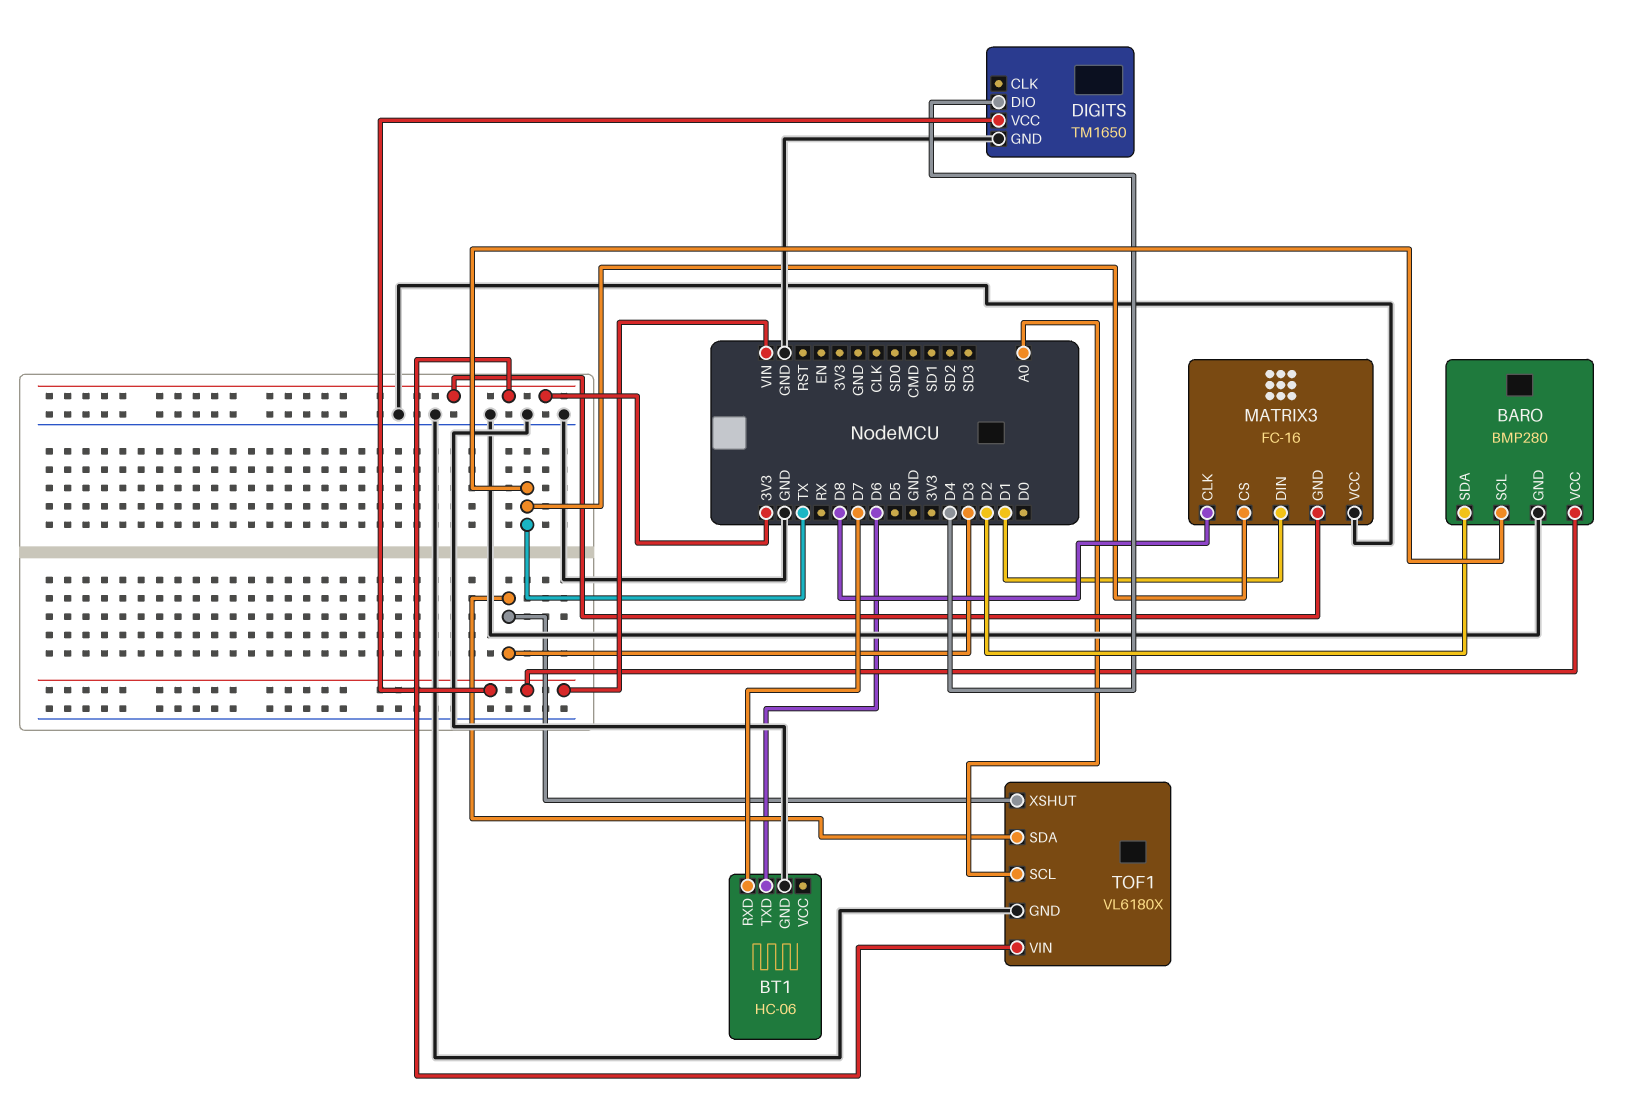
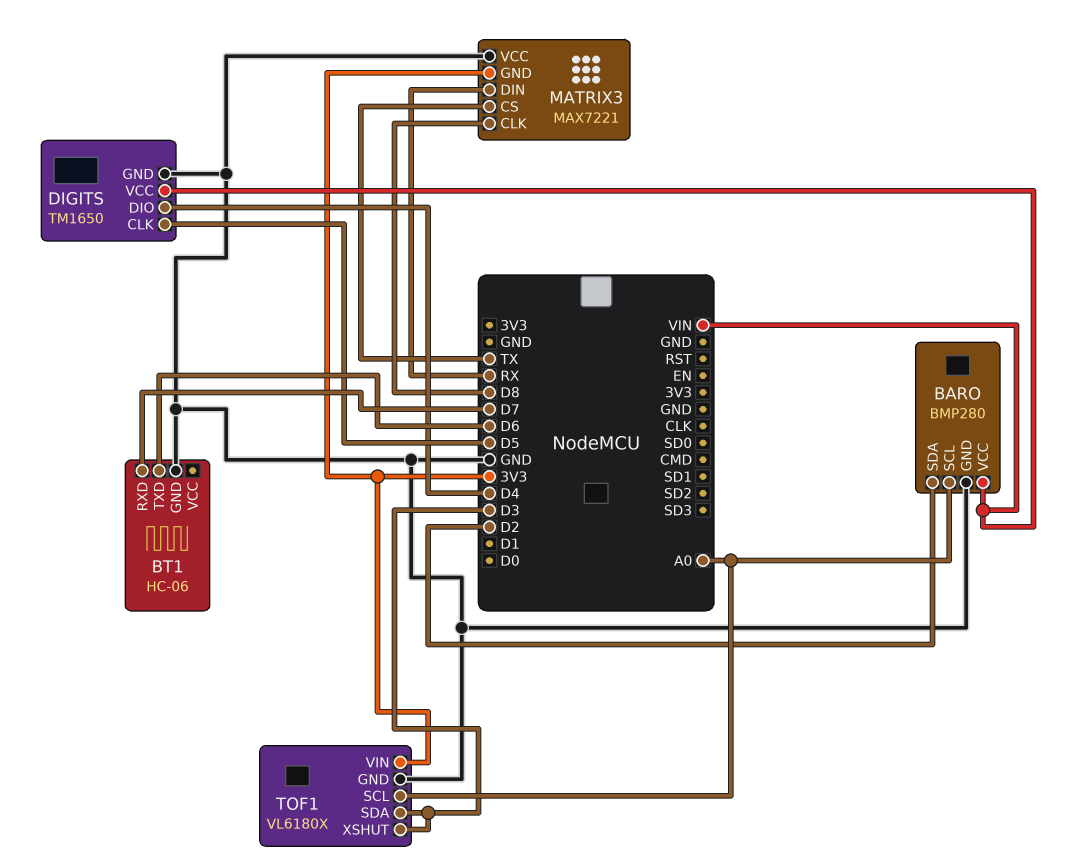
BARO pin SCL: TX -> A0
DIGITS pin CLK: none -> D5
MATRIX3: FC-16 -> MAX7221
MATRIX3 pin DIN: D1 -> RX

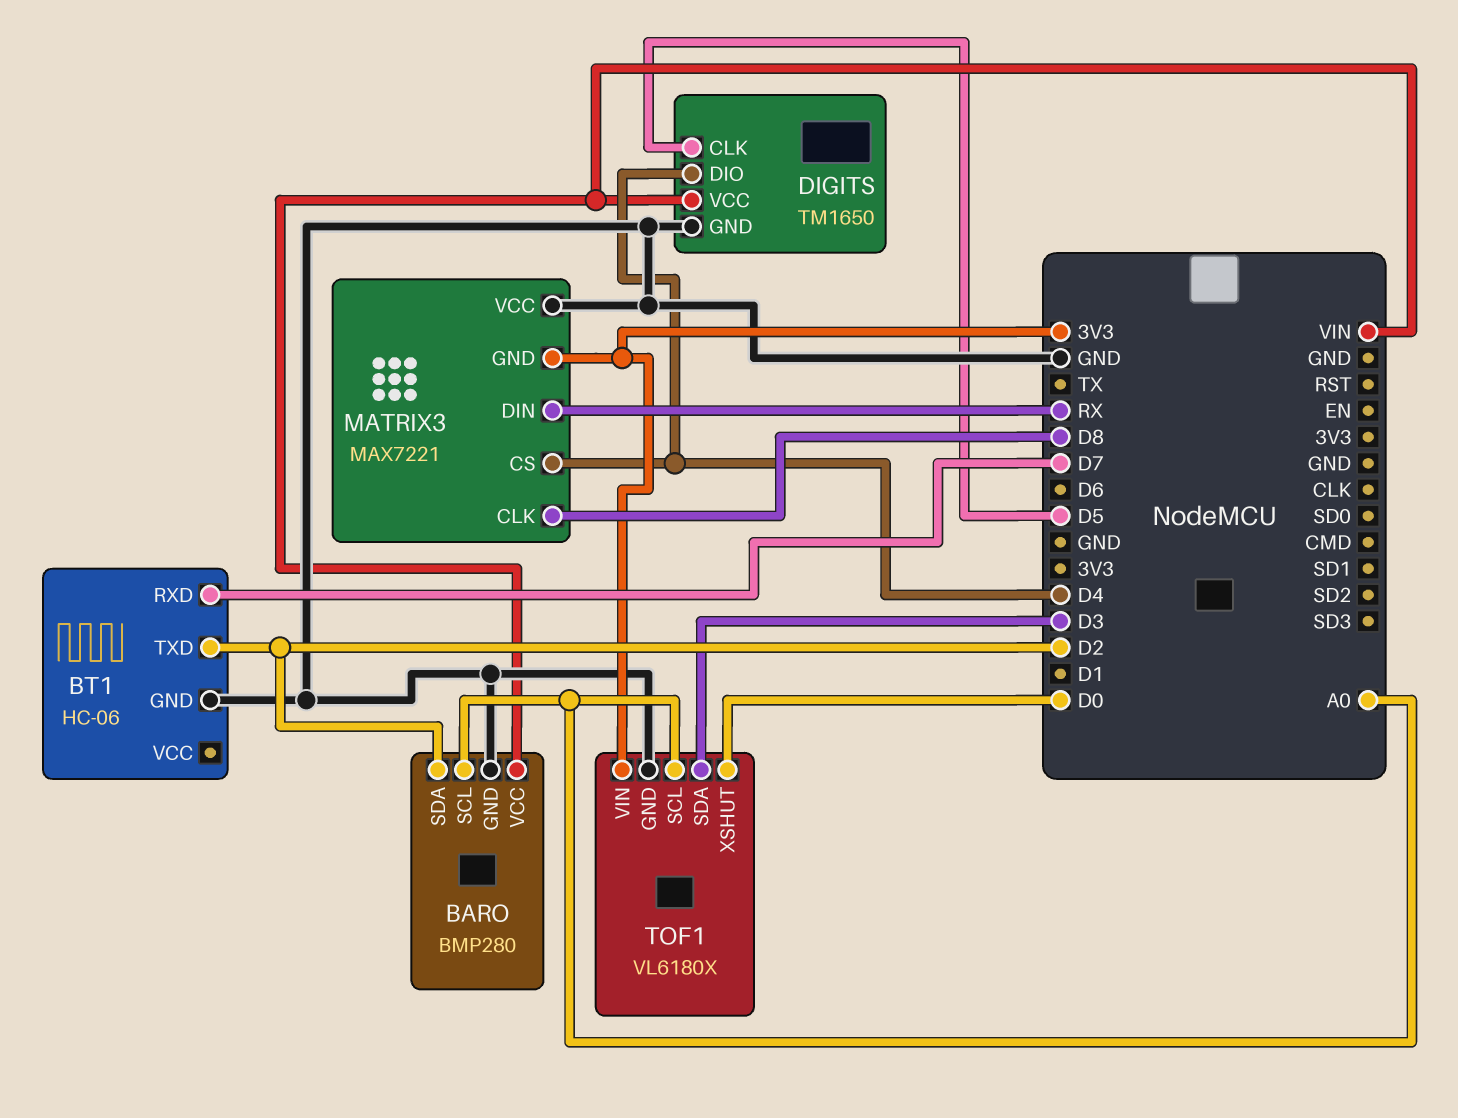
BT1 pin TXD: D6 -> D2
MATRIX3 pin CS: TX -> D4
TOF1 pin XSHUT: D3 -> D0

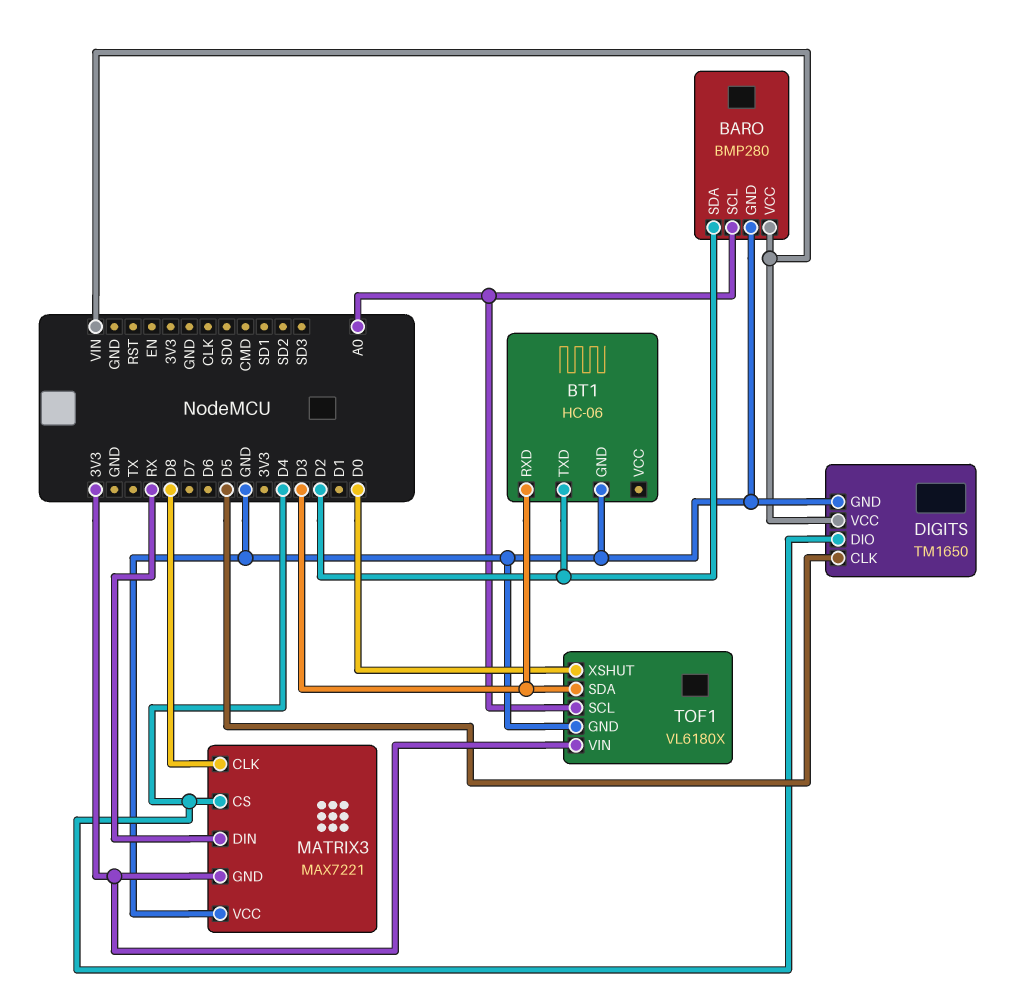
BT1 pin RXD: D7 -> D3

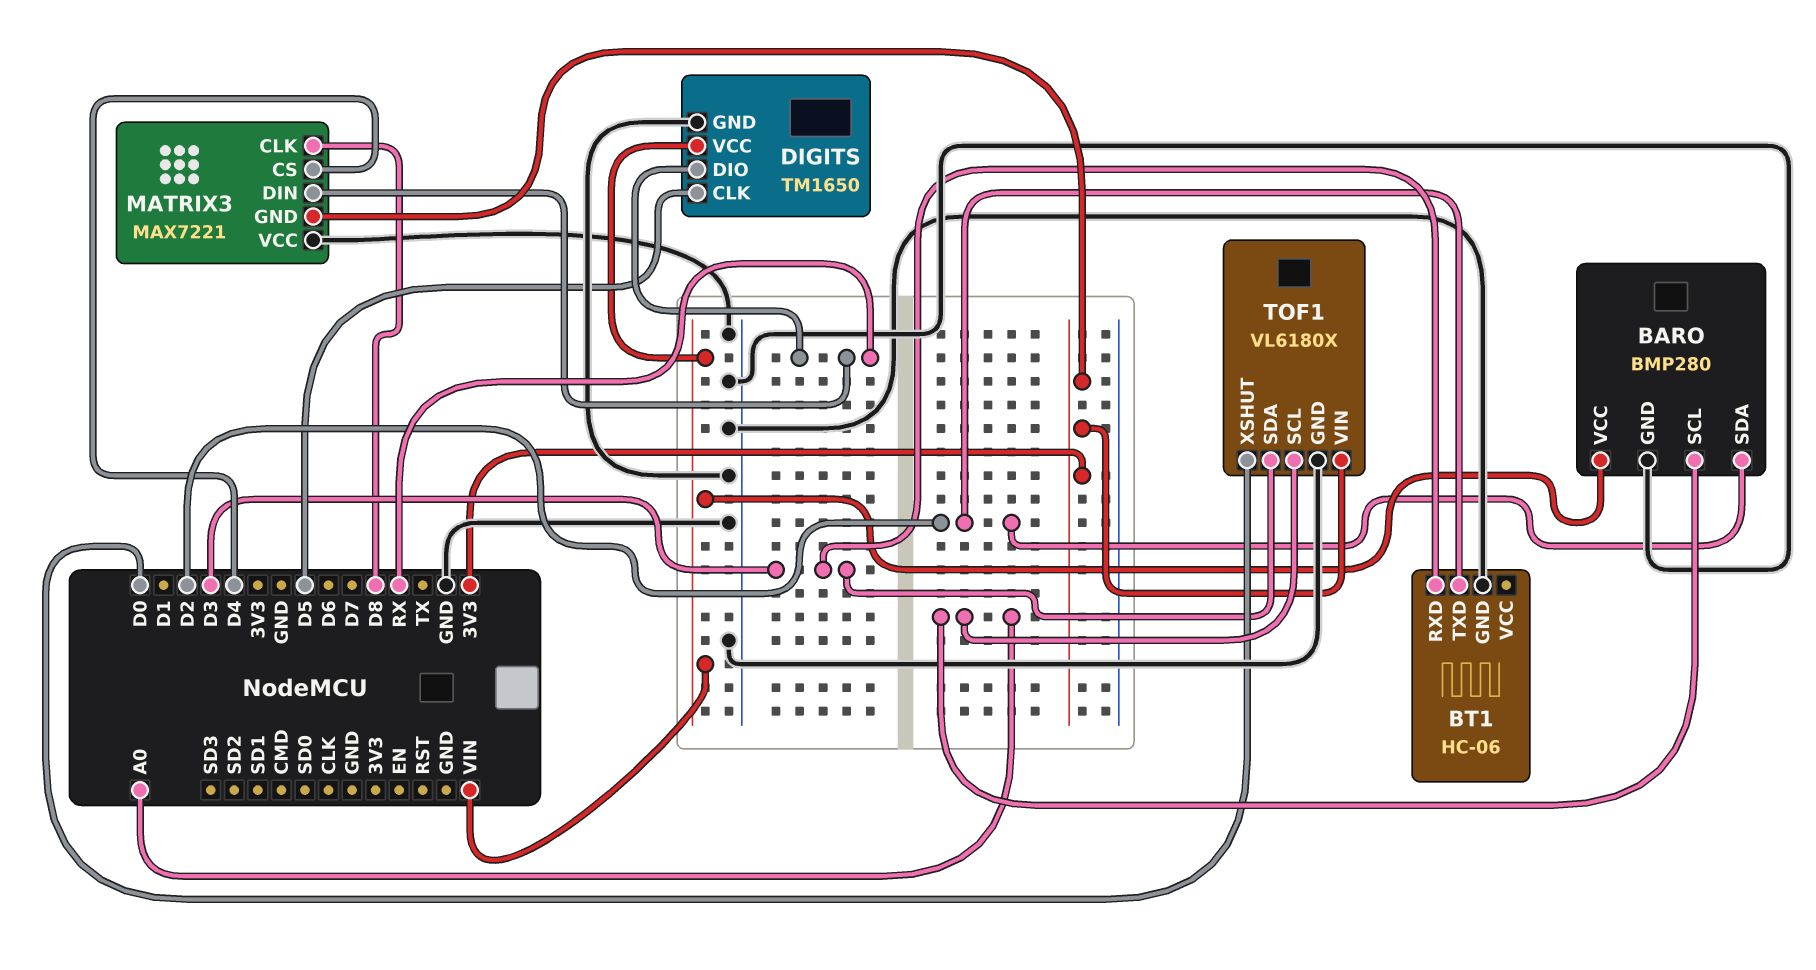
DIGITS pin DIO: D4 -> RX

